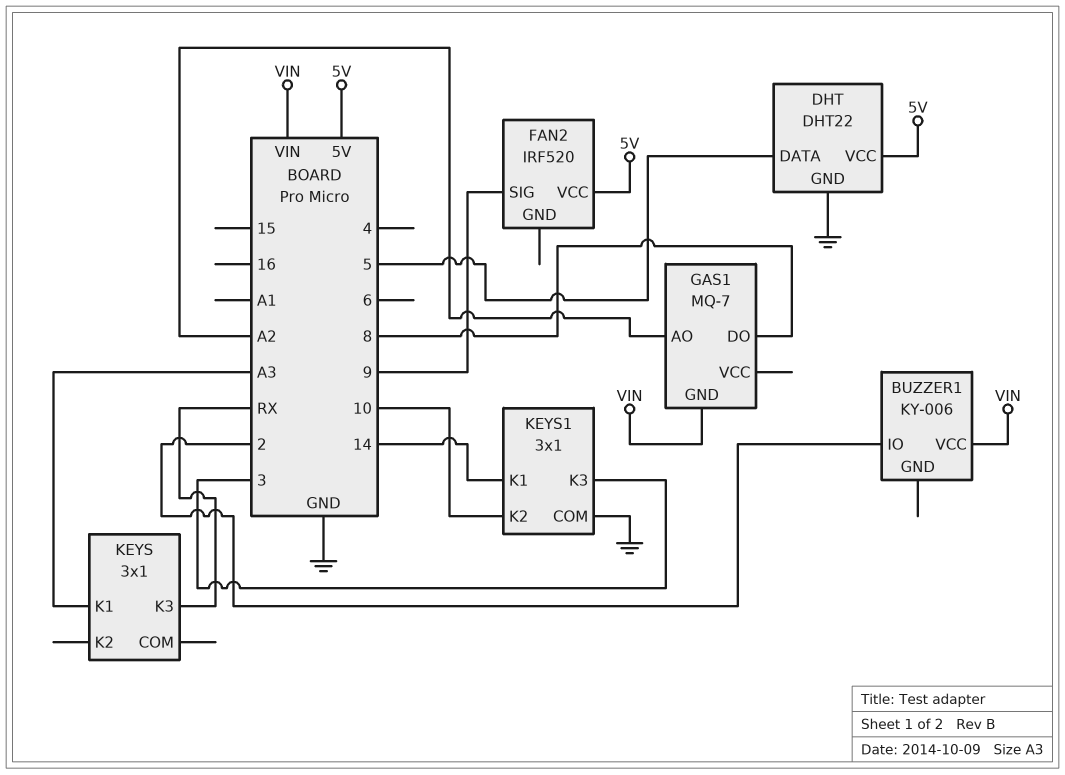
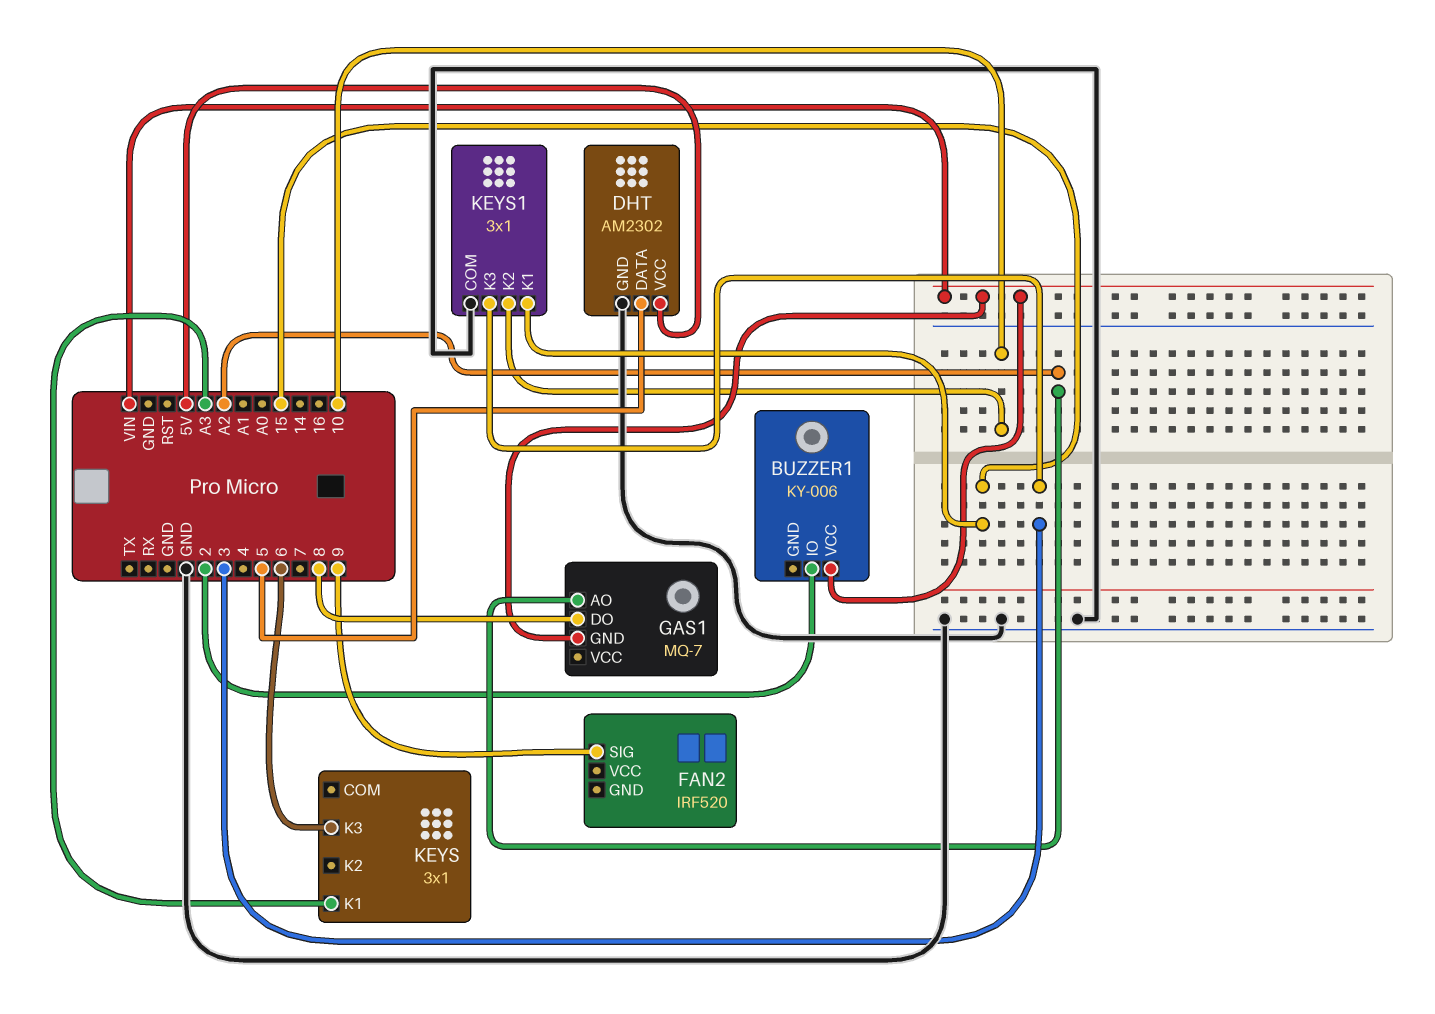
DHT: DHT22 -> AM2302
FAN2 pin VCC: 5V -> none
KEYS pin K3: RX -> 6
KEYS1 pin K1: 14 -> 15

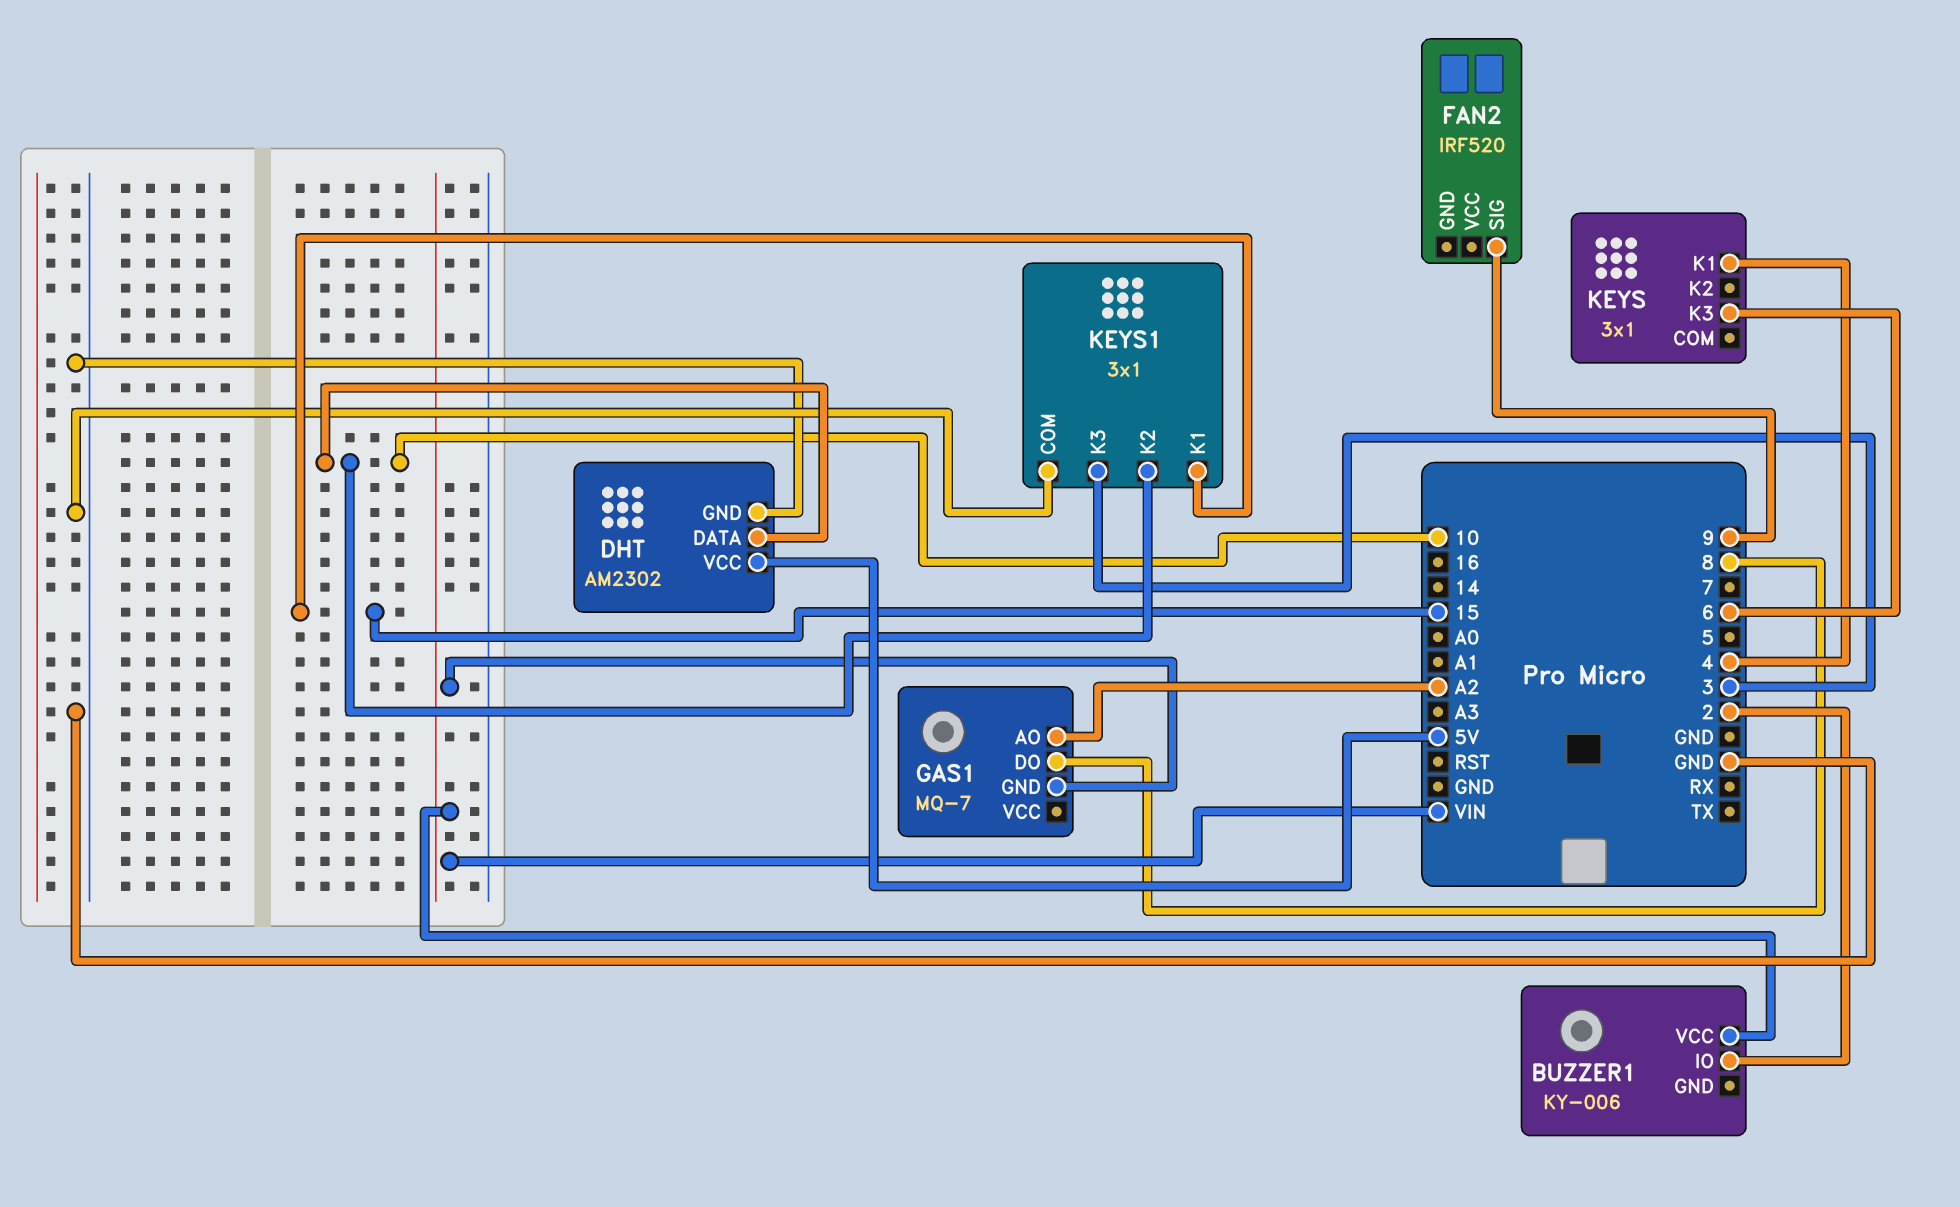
DHT pin DATA: 5 -> 10
KEYS pin K1: A3 -> 4

